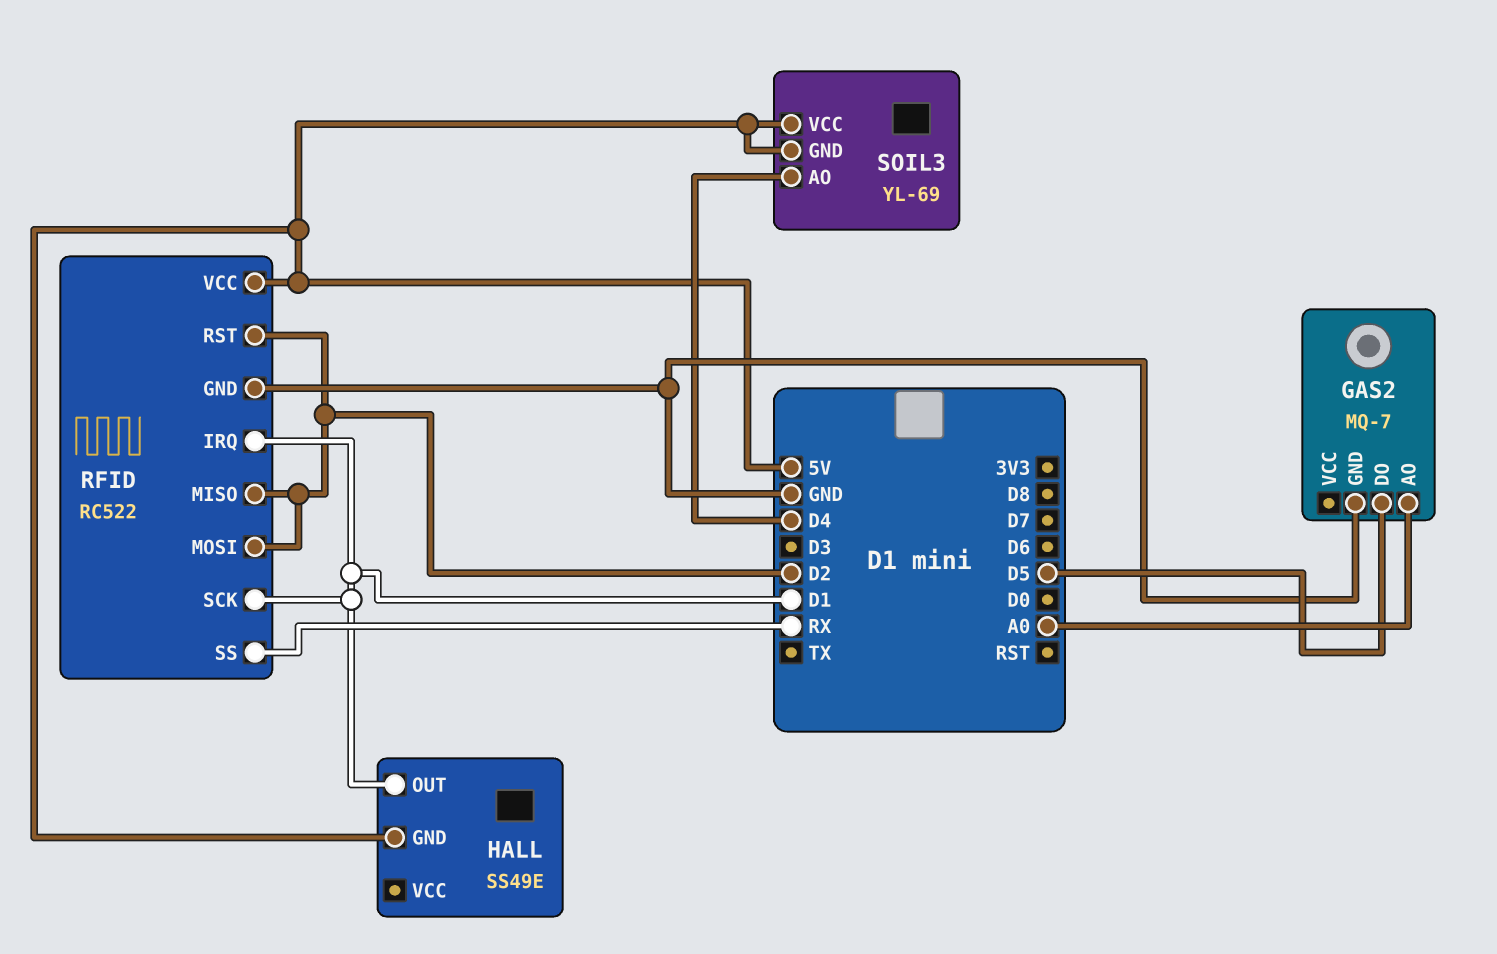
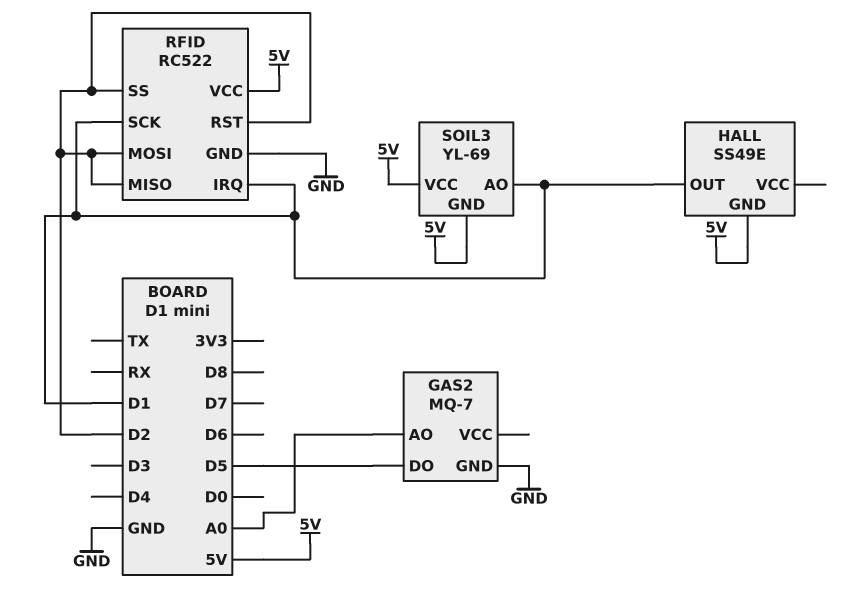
RFID pin SS: RX -> D2
SOIL3 pin AO: D4 -> D1

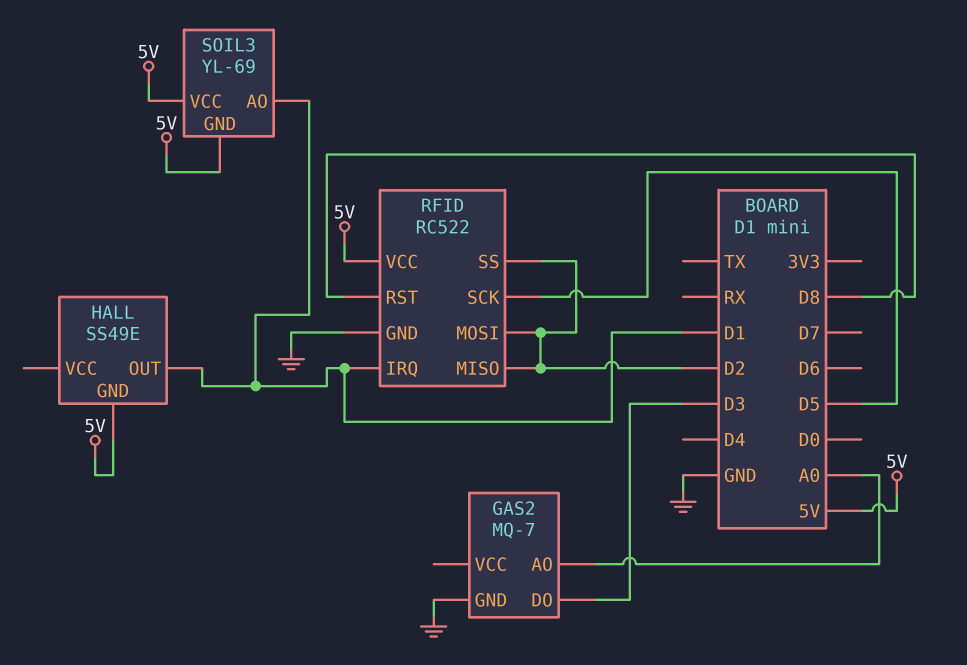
GAS2 pin DO: D5 -> D3
RFID pin RST: D2 -> D8
RFID pin SCK: D1 -> D5

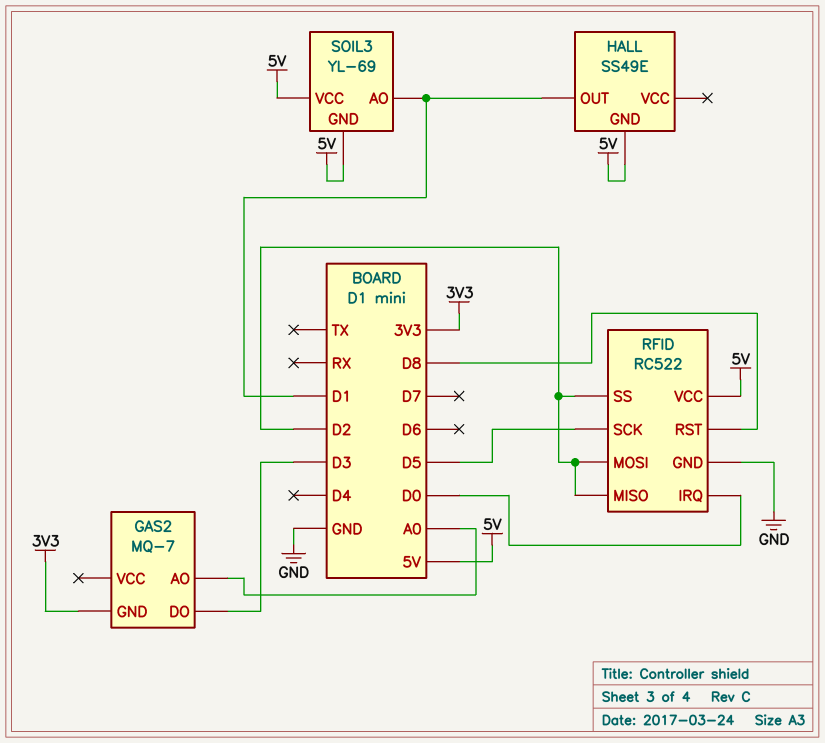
GAS2 pin GND: GND -> 3V3
RFID pin IRQ: D1 -> D0

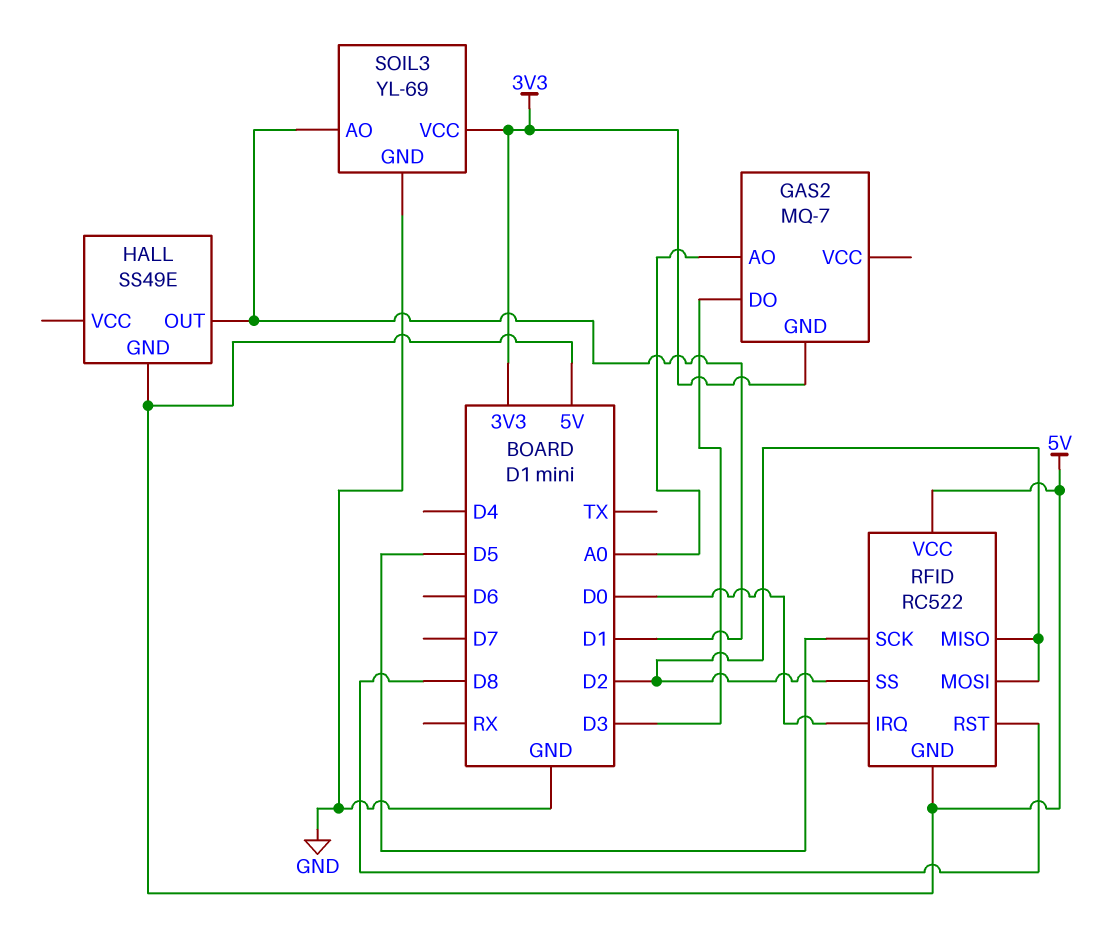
RFID pin GND: GND -> 5V
SOIL3 pin GND: 5V -> GND
SOIL3 pin VCC: 5V -> 3V3

